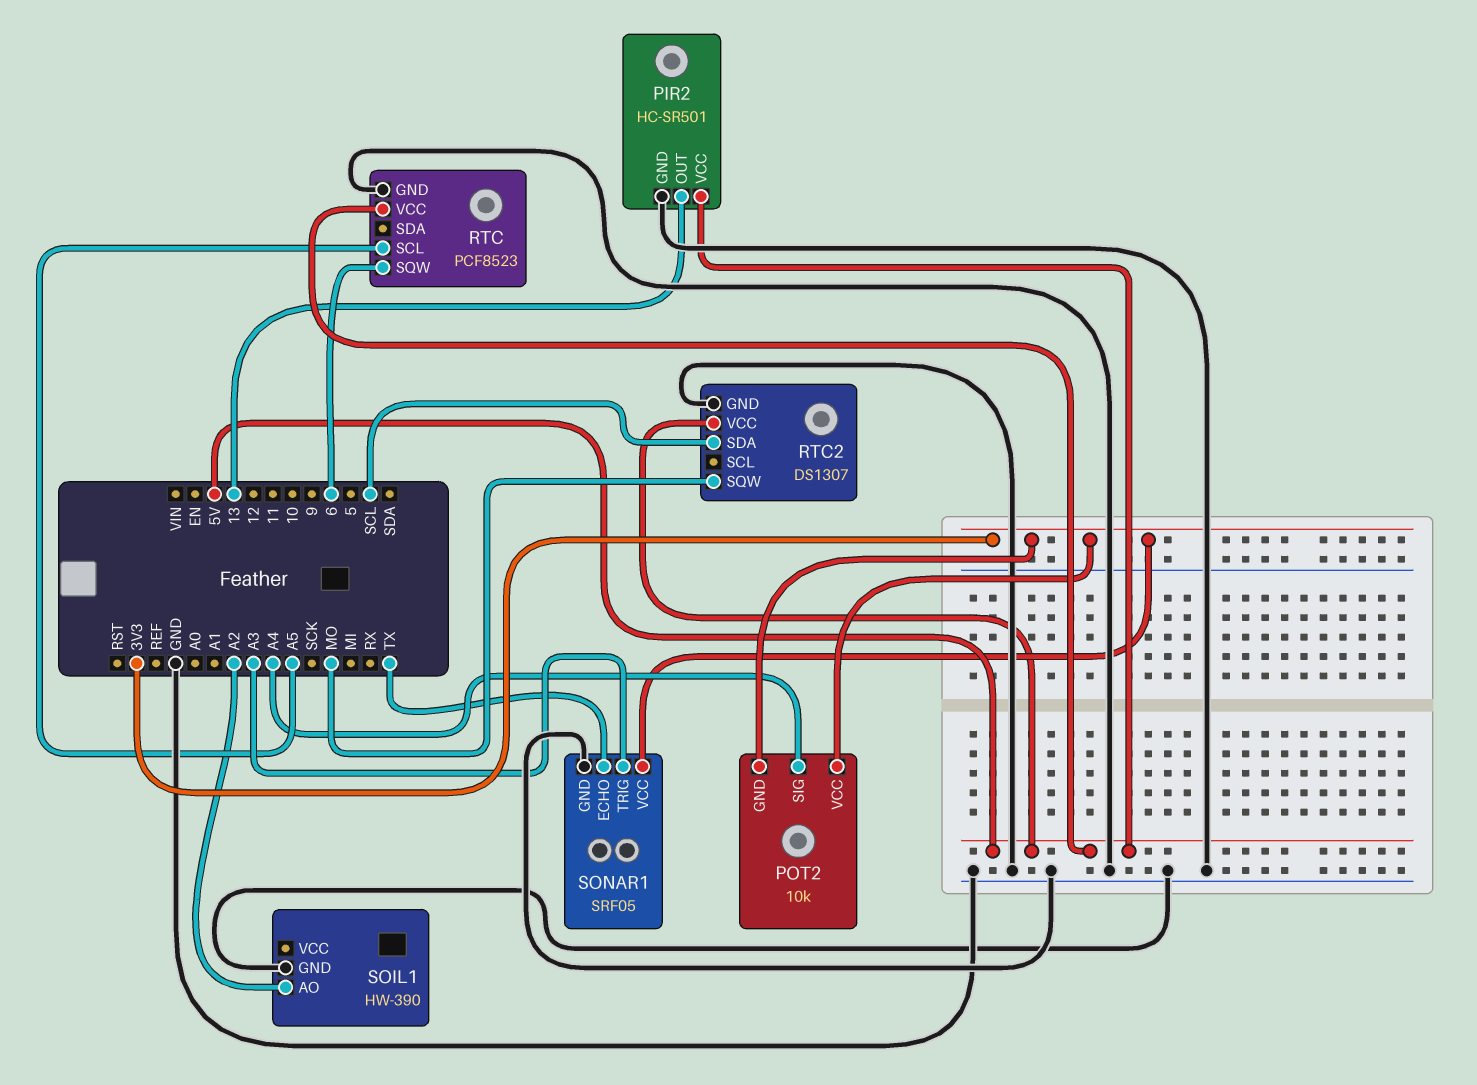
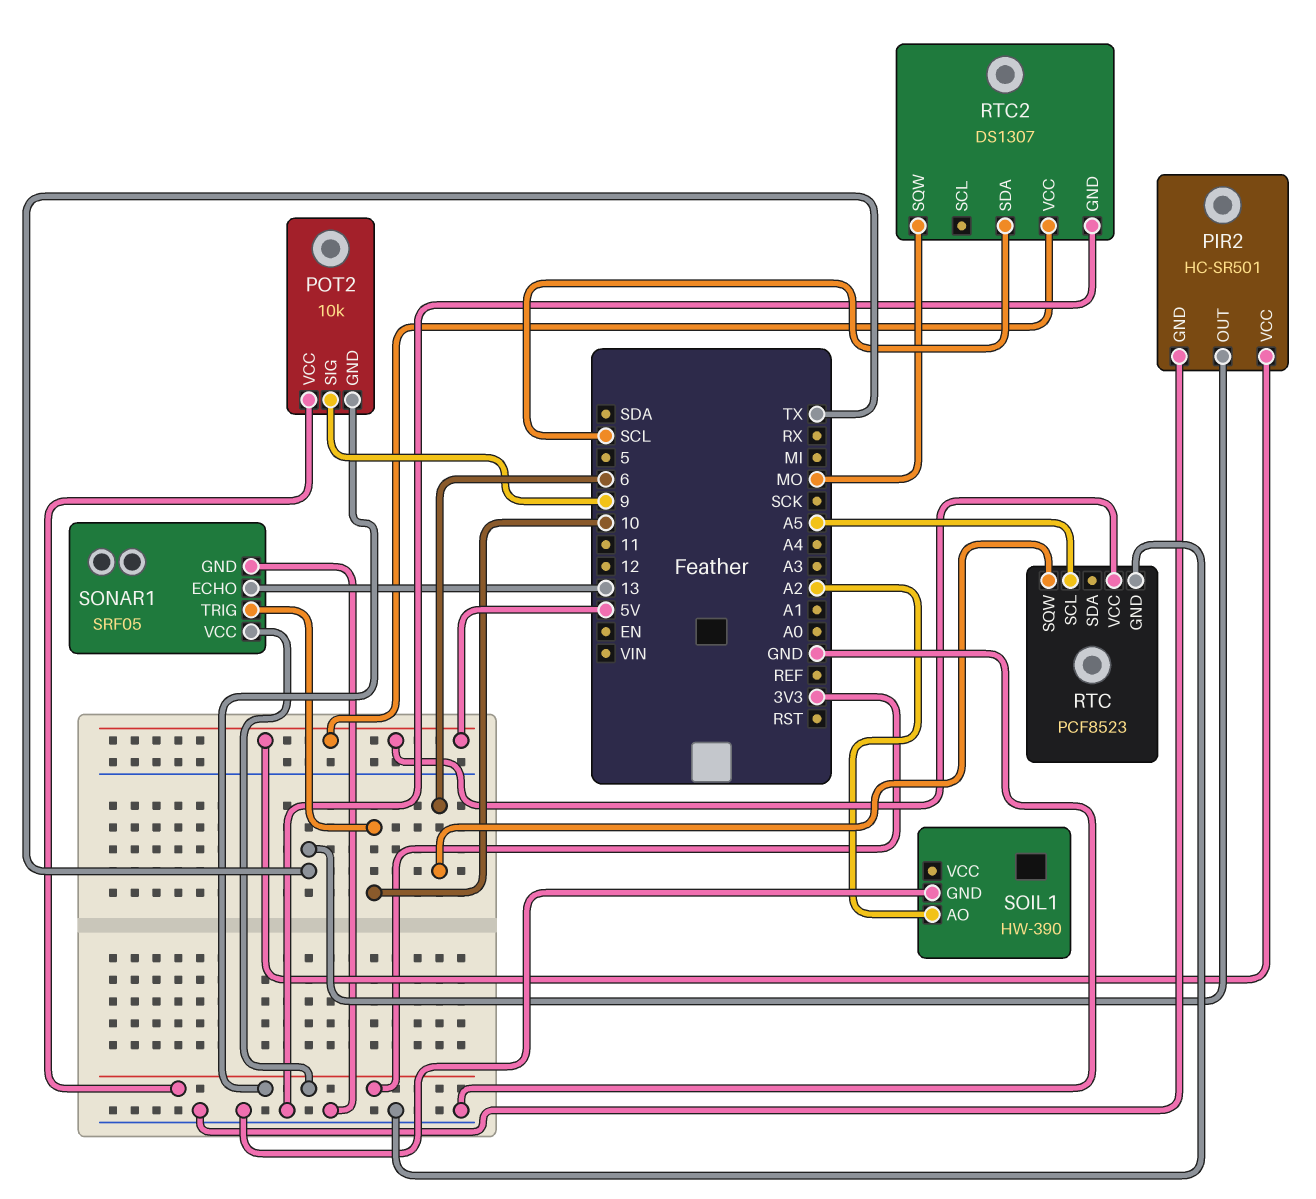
PIR2 pin OUT: 13 -> TX
POT2 pin SIG: A4 -> 9
SONAR1 pin ECHO: TX -> 13
SONAR1 pin TRIG: A3 -> 10

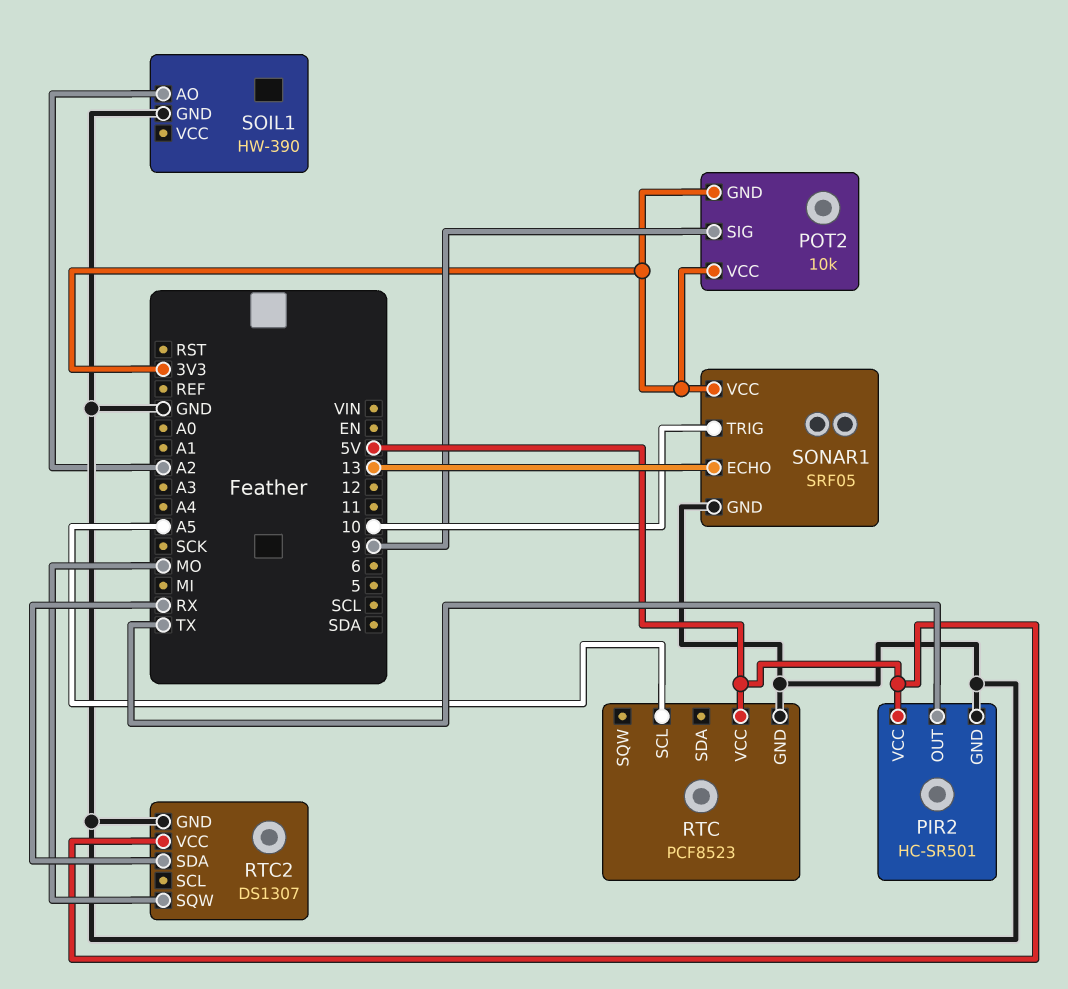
RTC pin SQW: 6 -> none
RTC2 pin SDA: SCL -> RX

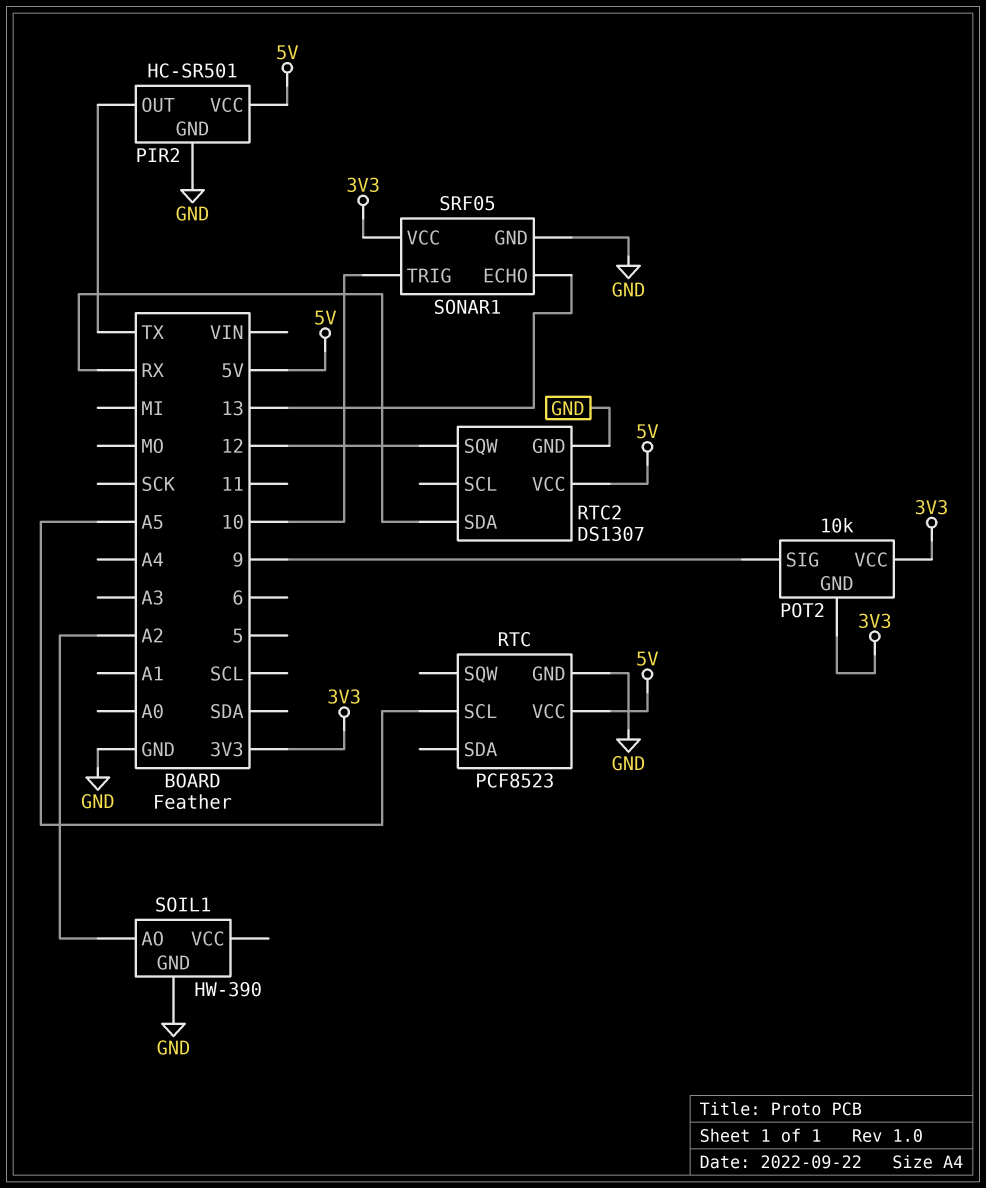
RTC2 pin SQW: MO -> 12

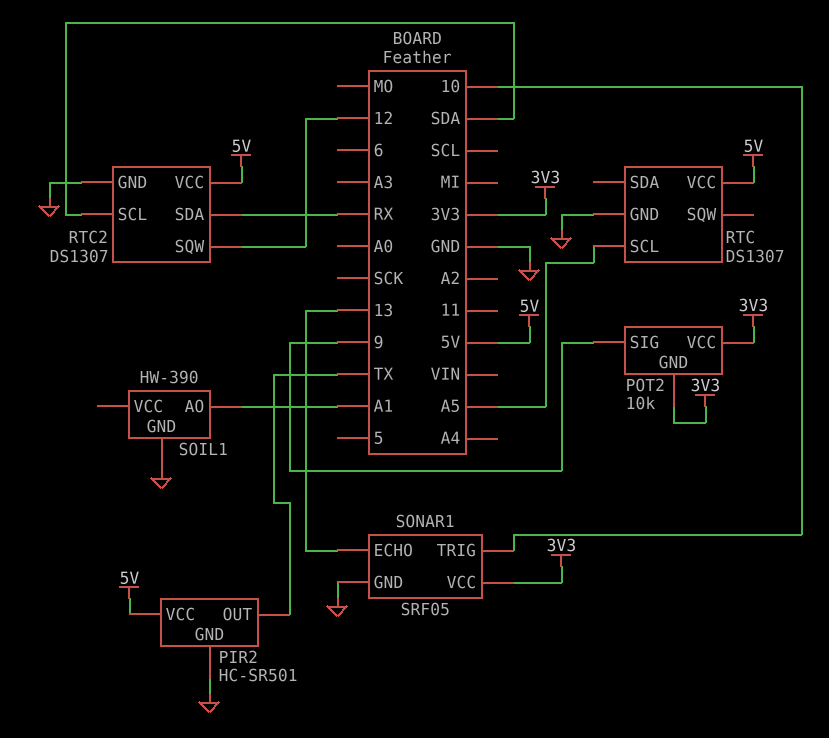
RTC: PCF8523 -> DS1307
RTC2 pin SCL: none -> SDA
SOIL1 pin AO: A2 -> A1

